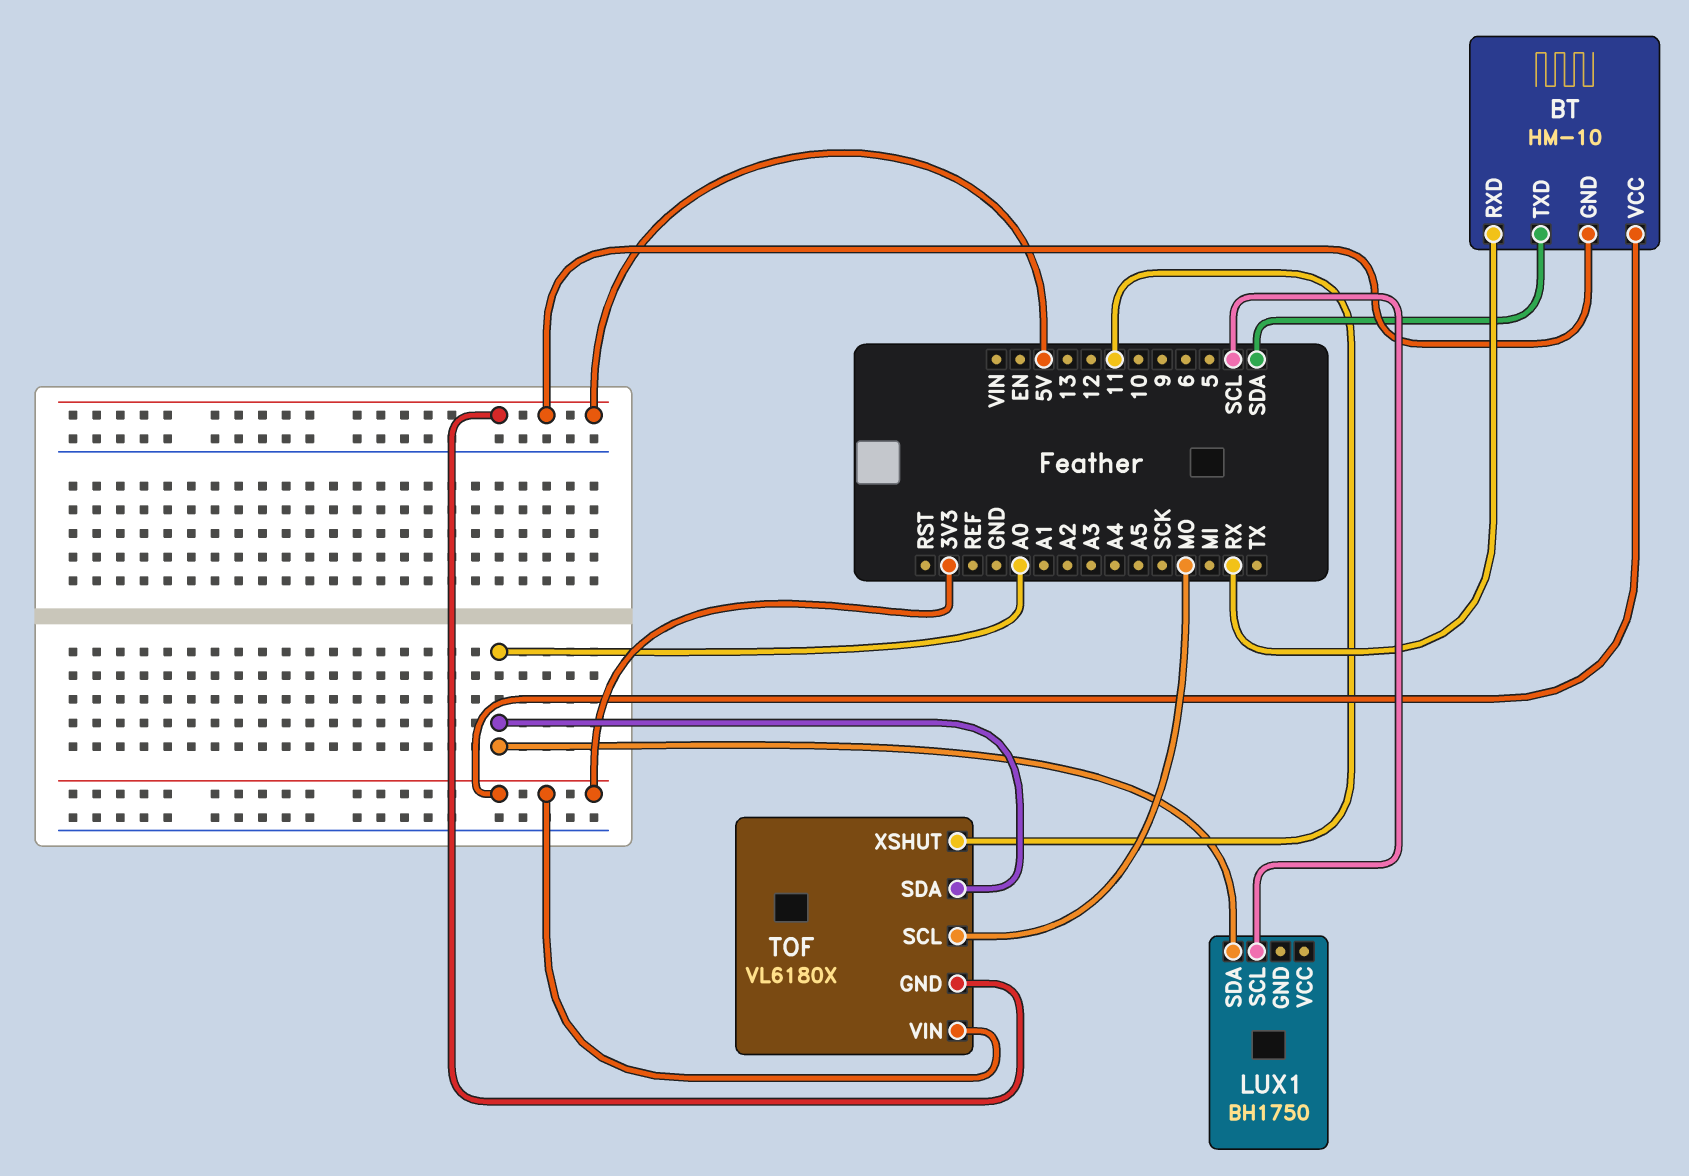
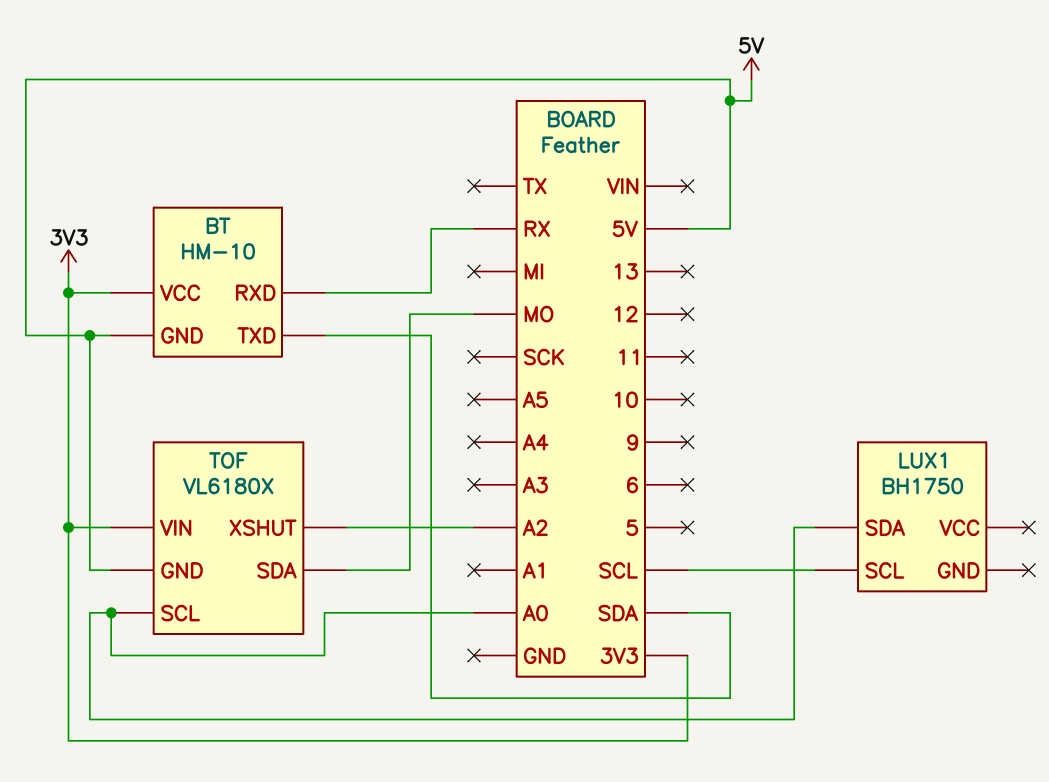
TOF pin SCL: MO -> A0
TOF pin SDA: A0 -> MO
TOF pin XSHUT: 11 -> A2

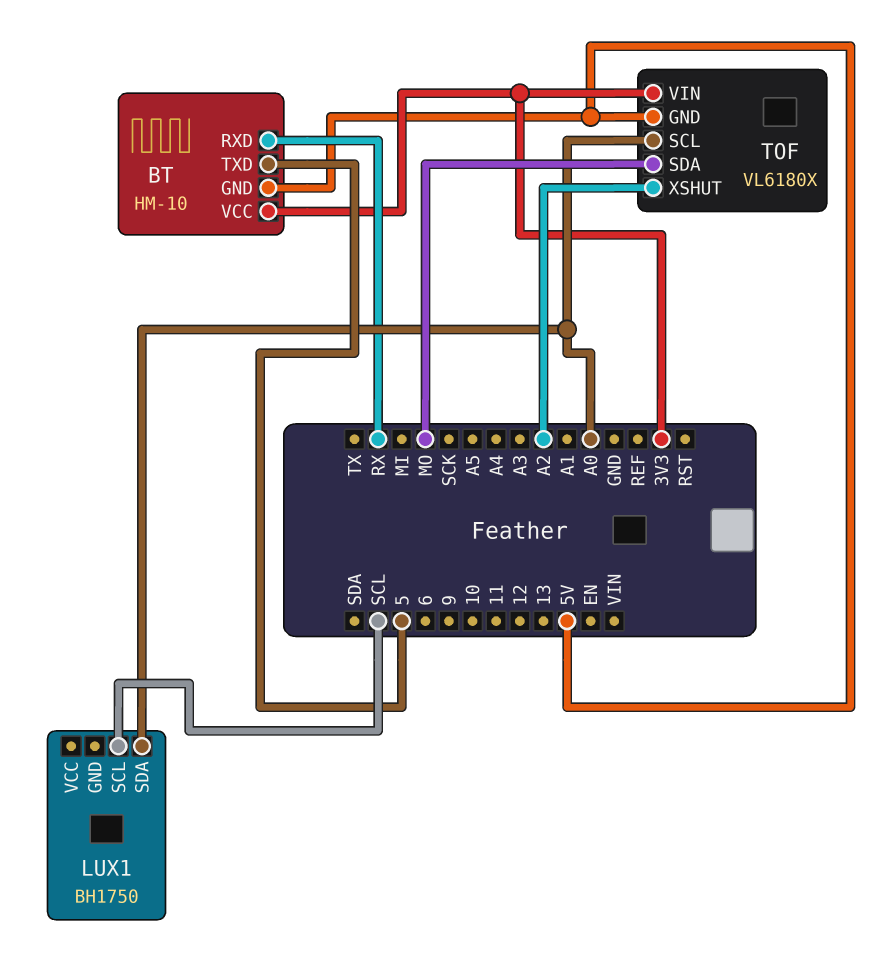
BT pin TXD: SDA -> 5

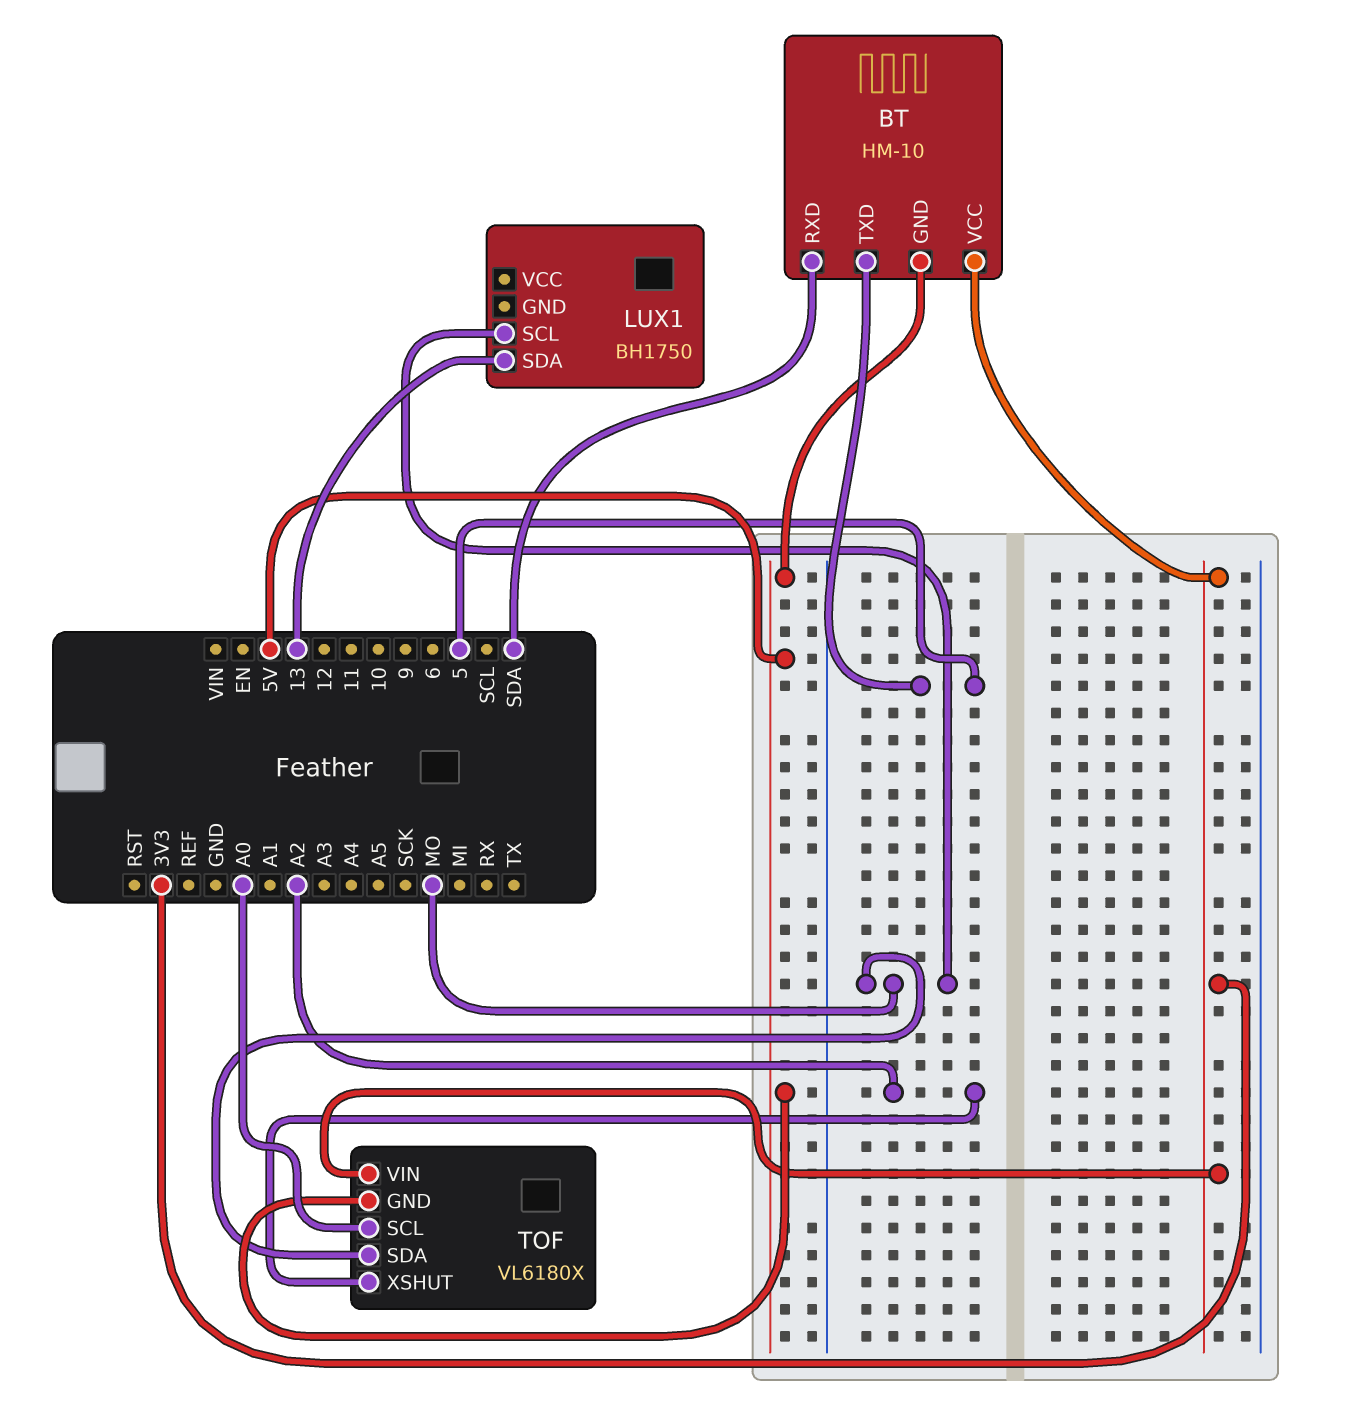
BT pin RXD: RX -> SDA
LUX1 pin SCL: SCL -> MO
LUX1 pin SDA: A0 -> 13

